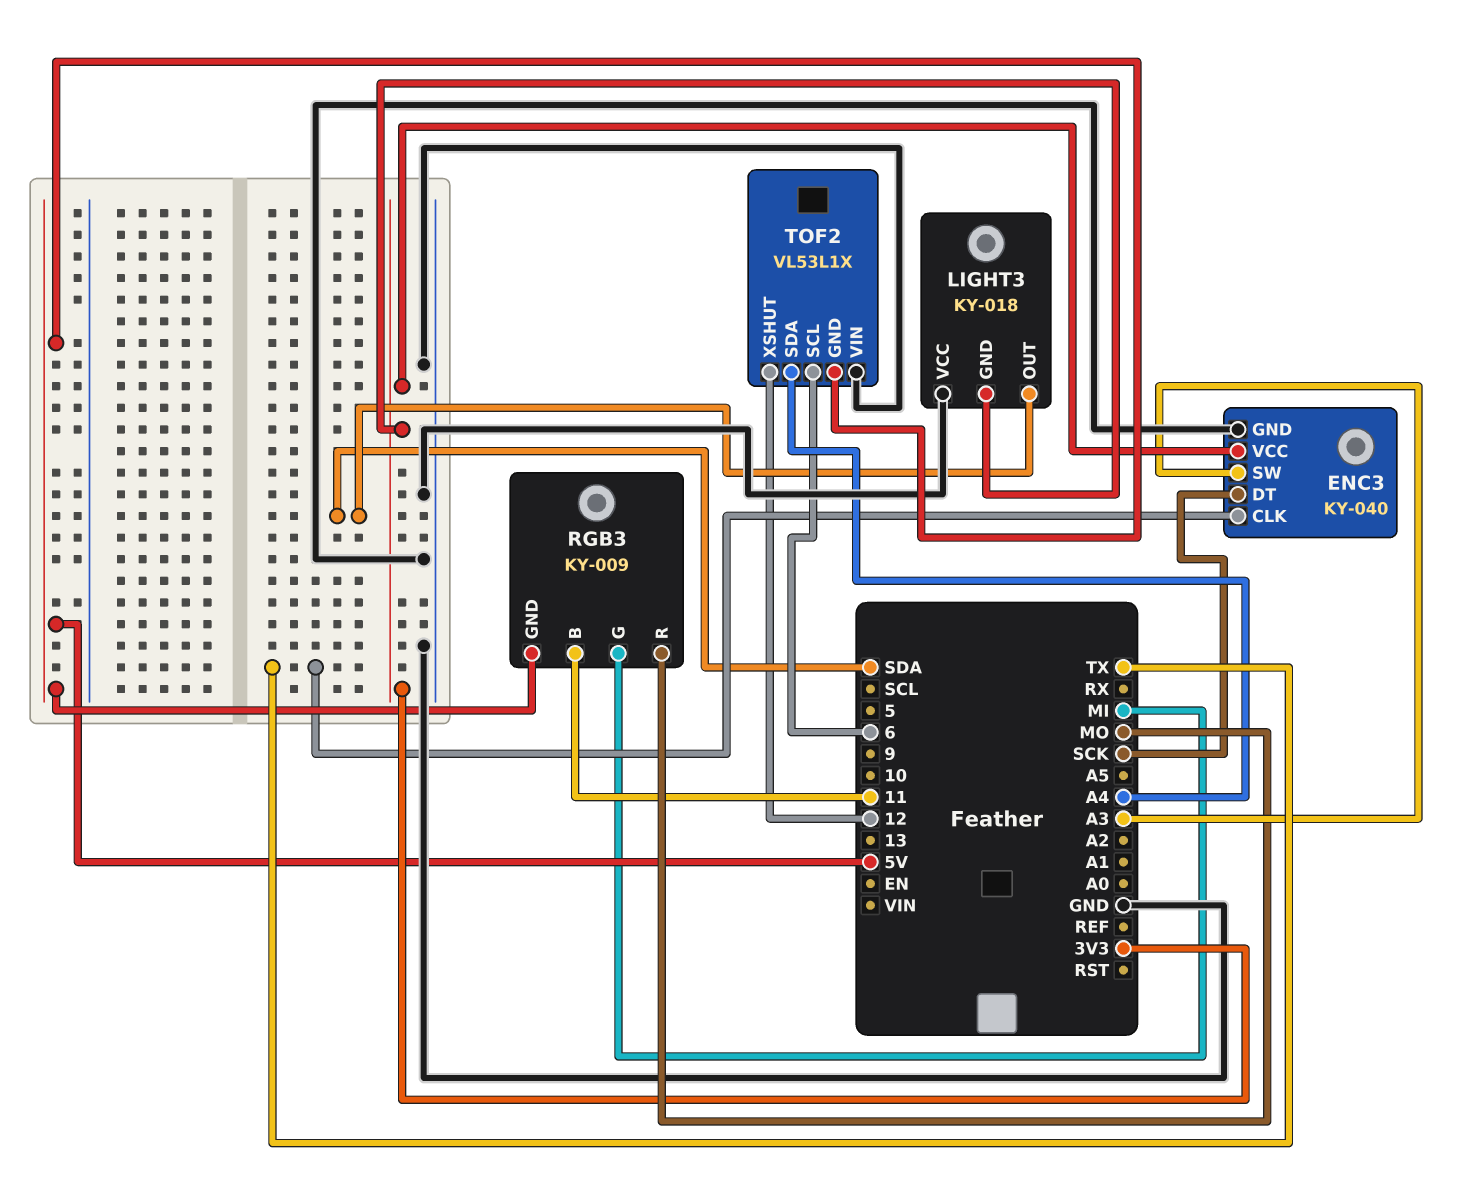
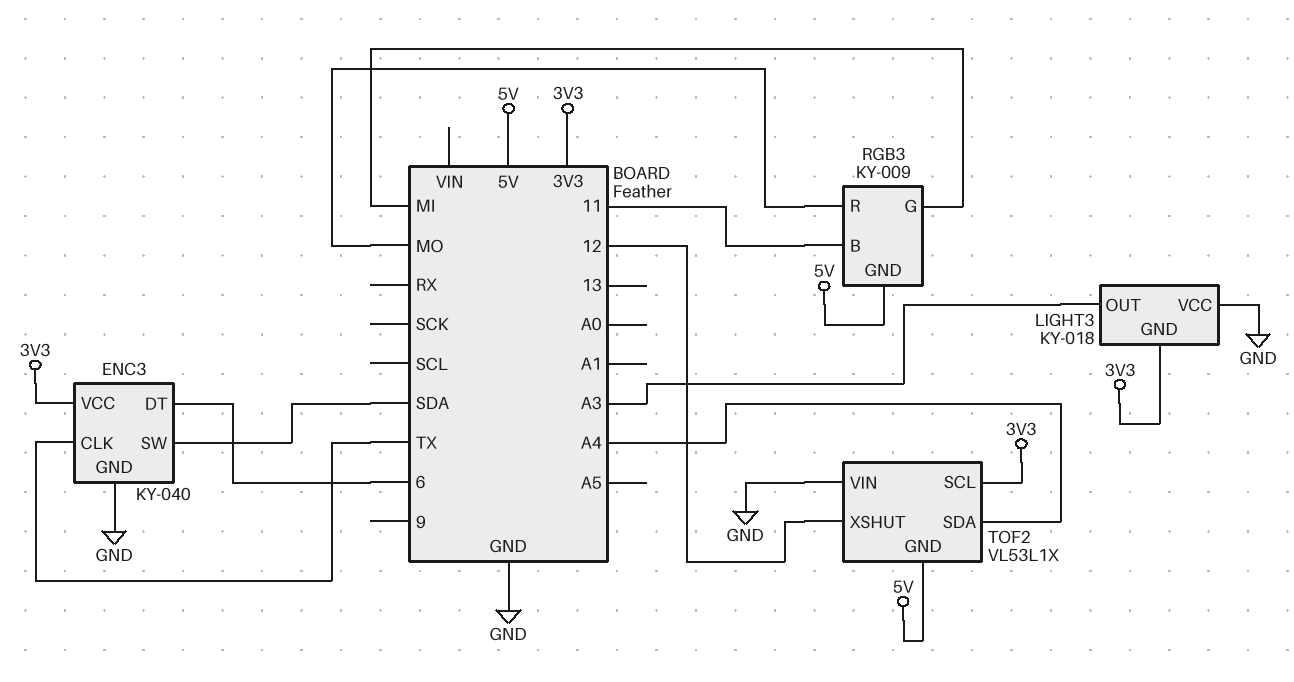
ENC3 pin DT: SCK -> 6
ENC3 pin SW: A3 -> SDA
LIGHT3 pin OUT: SDA -> A3
TOF2 pin SCL: 6 -> 3V3

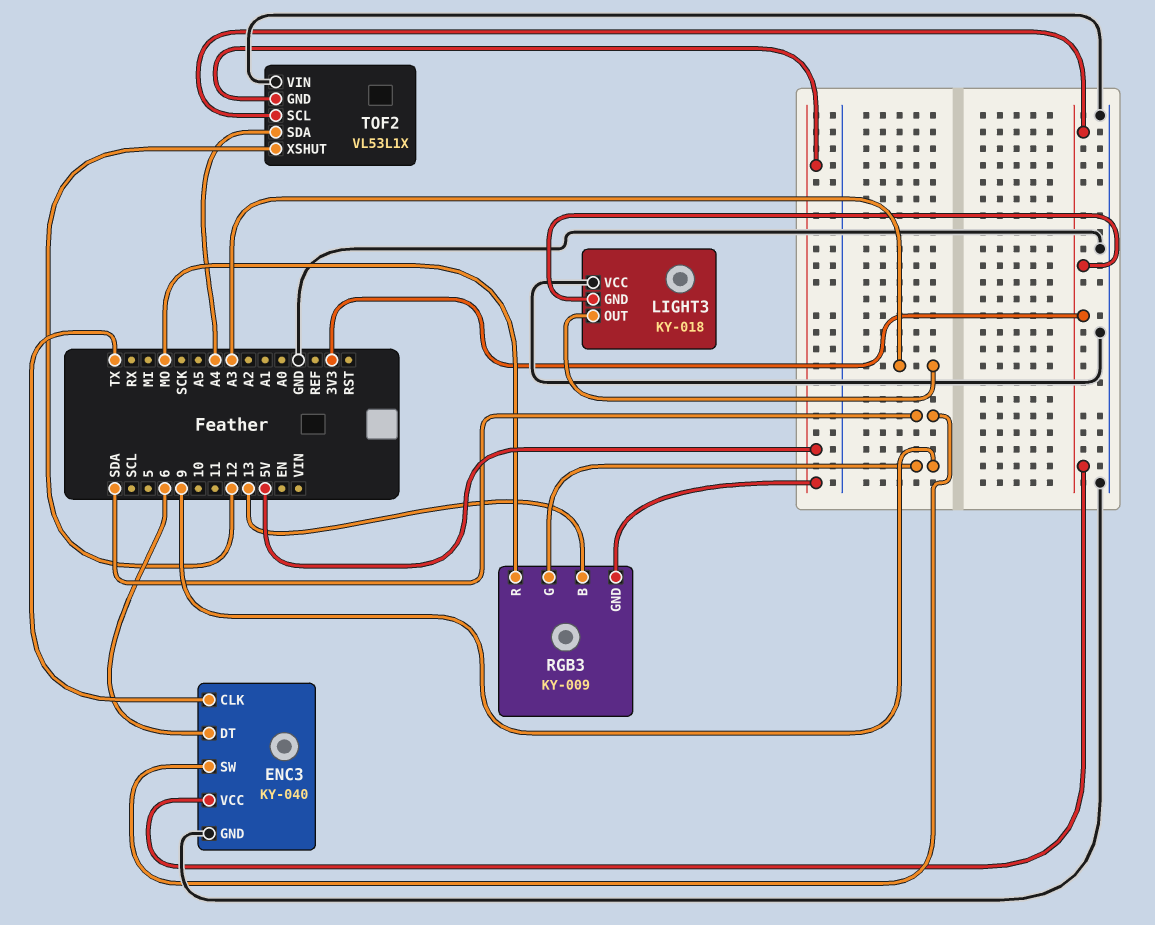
RGB3 pin B: 11 -> 13
RGB3 pin G: MI -> 9

